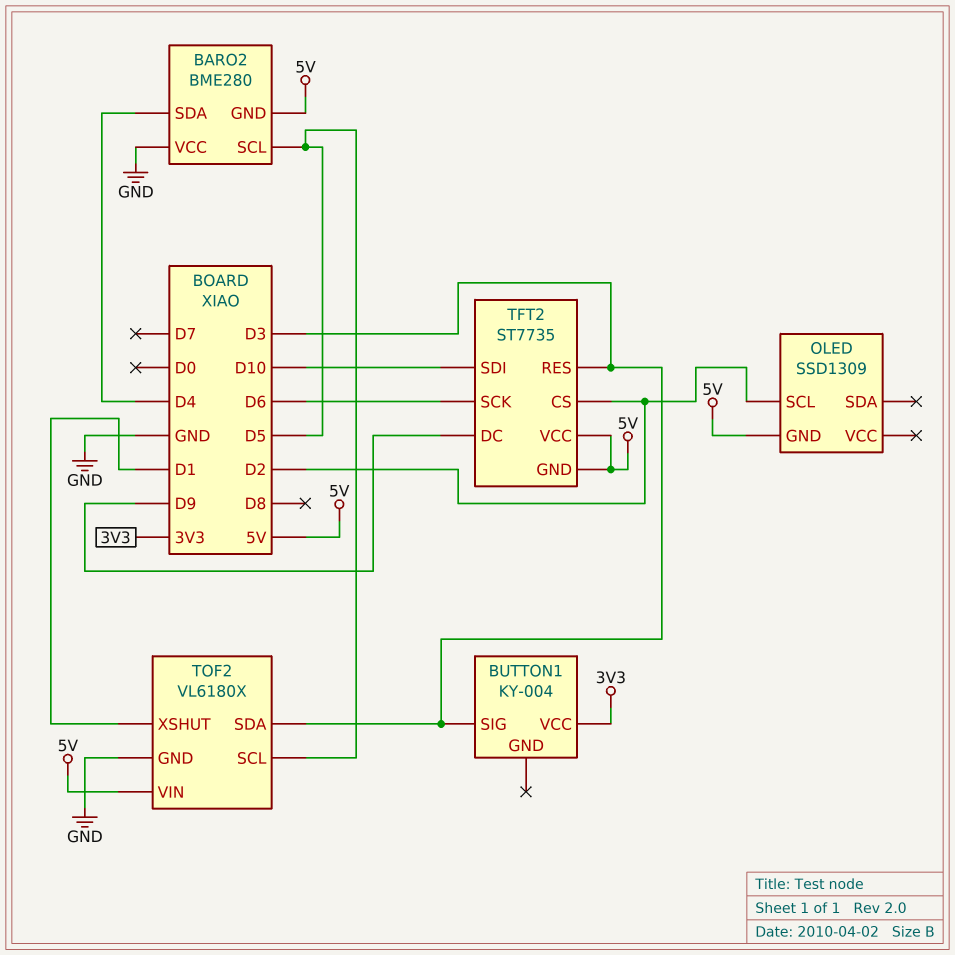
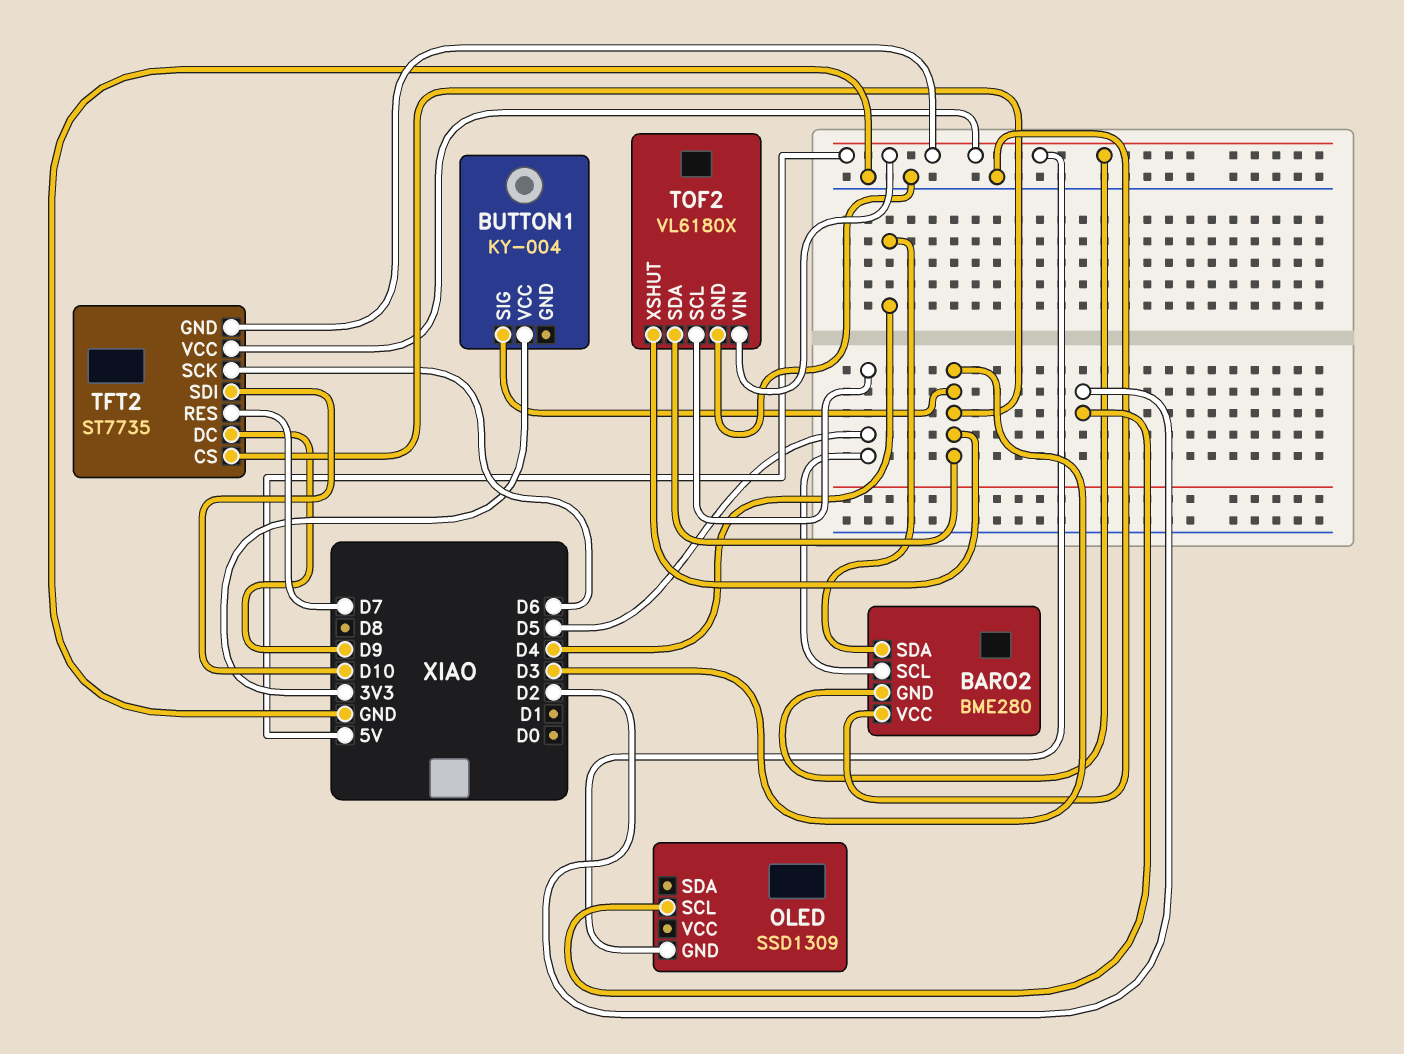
TFT2 pin CS: D2 -> D3
TFT2 pin RES: D3 -> D7
TOF2 pin XSHUT: D1 -> D3

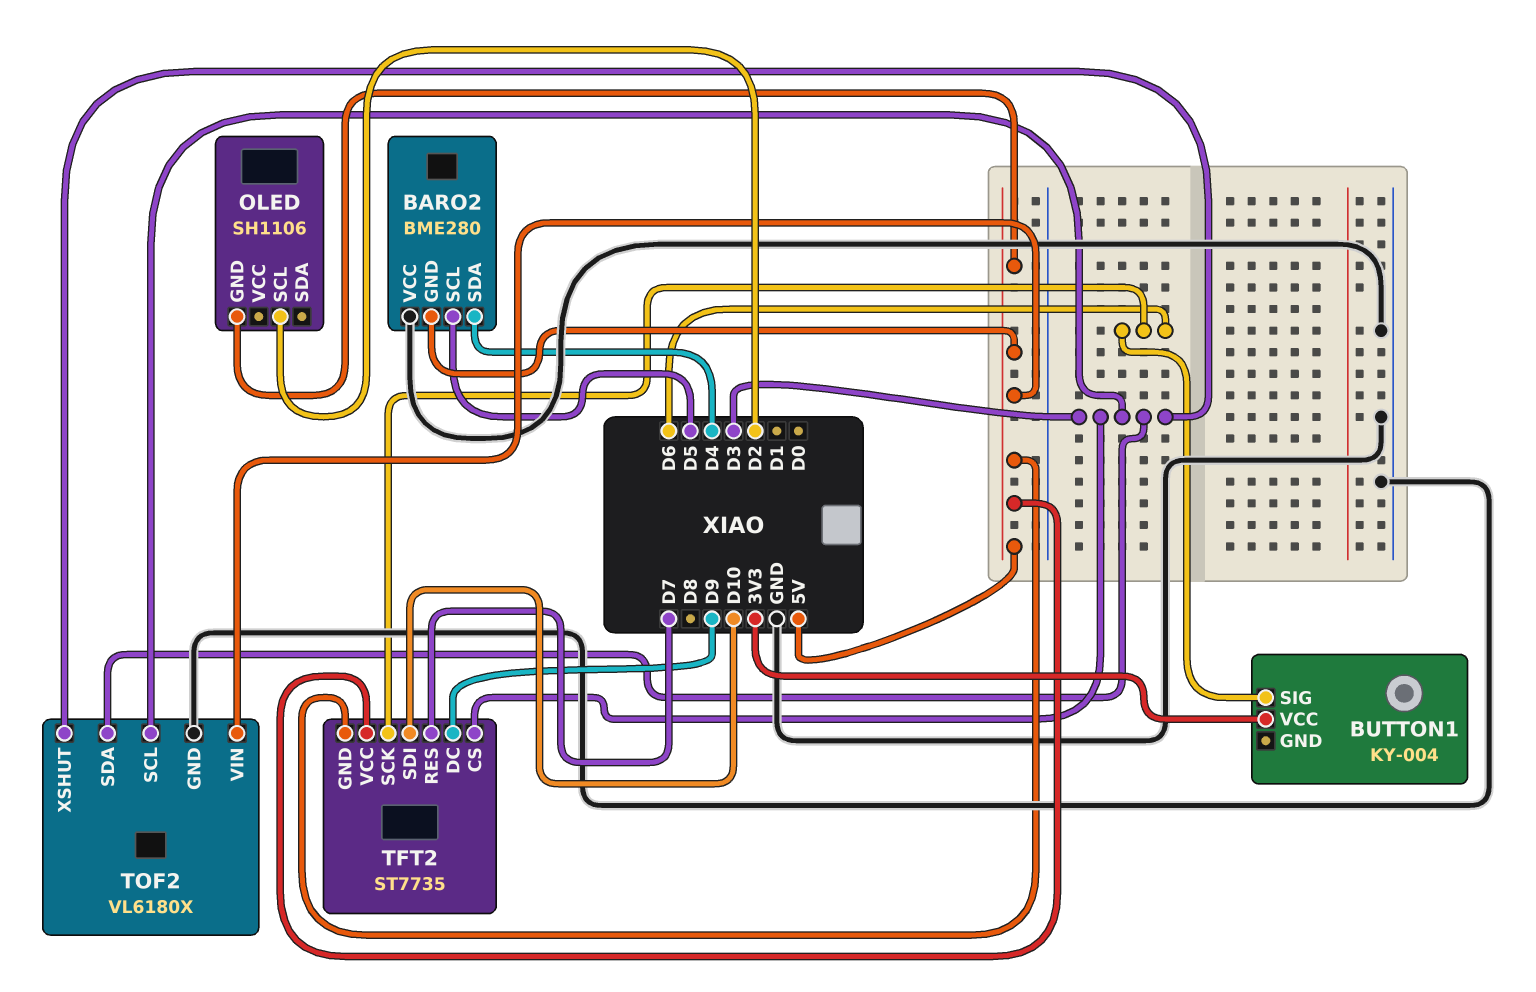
BUTTON1 pin SIG: D3 -> D6
OLED: SSD1309 -> SH1106
TOF2 pin SCL: D5 -> D3

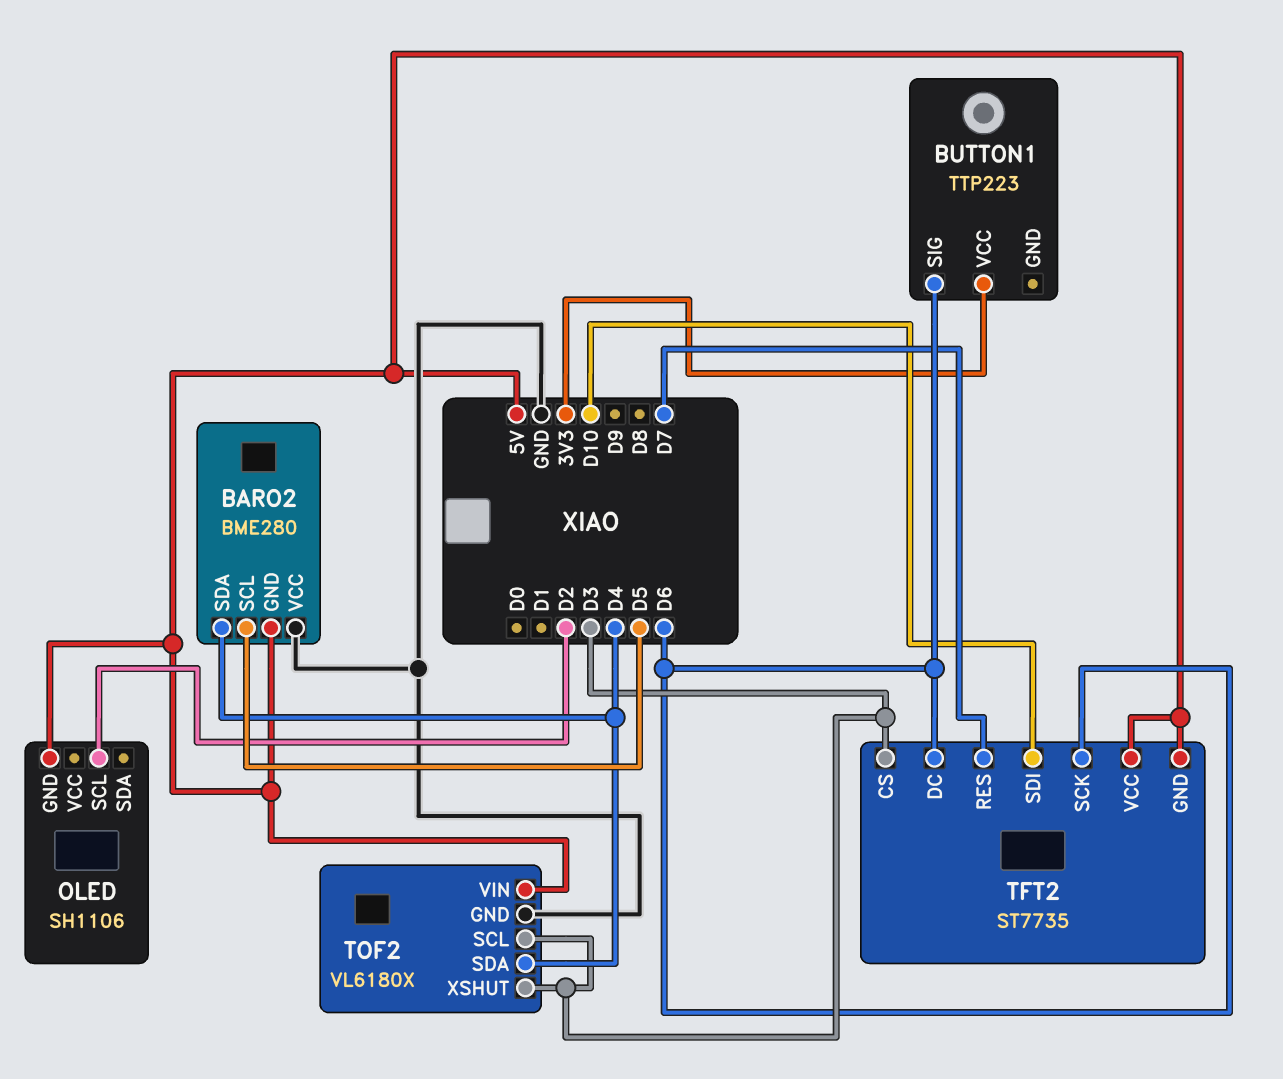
BUTTON1: KY-004 -> TTP223
TFT2 pin DC: D9 -> D6
TOF2 pin SDA: D3 -> D4

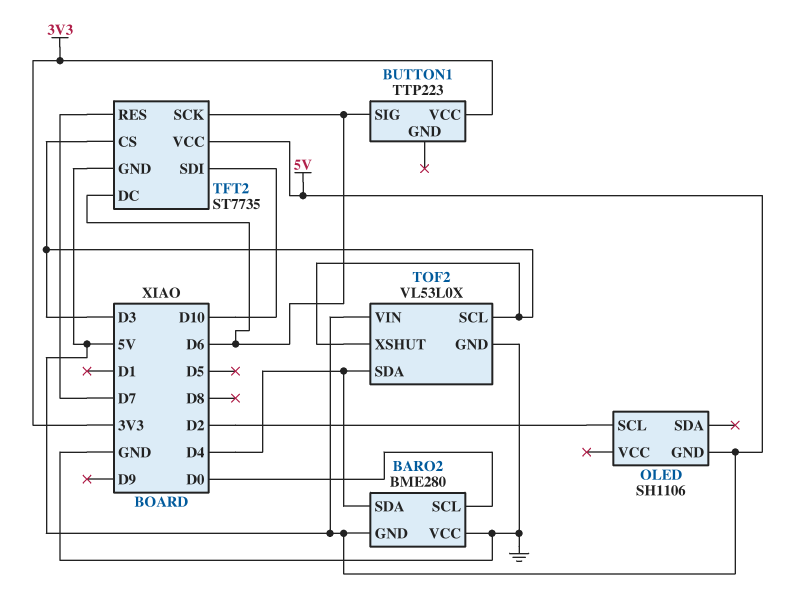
BARO2 pin SCL: D5 -> D0
TOF2: VL6180X -> VL53L0X

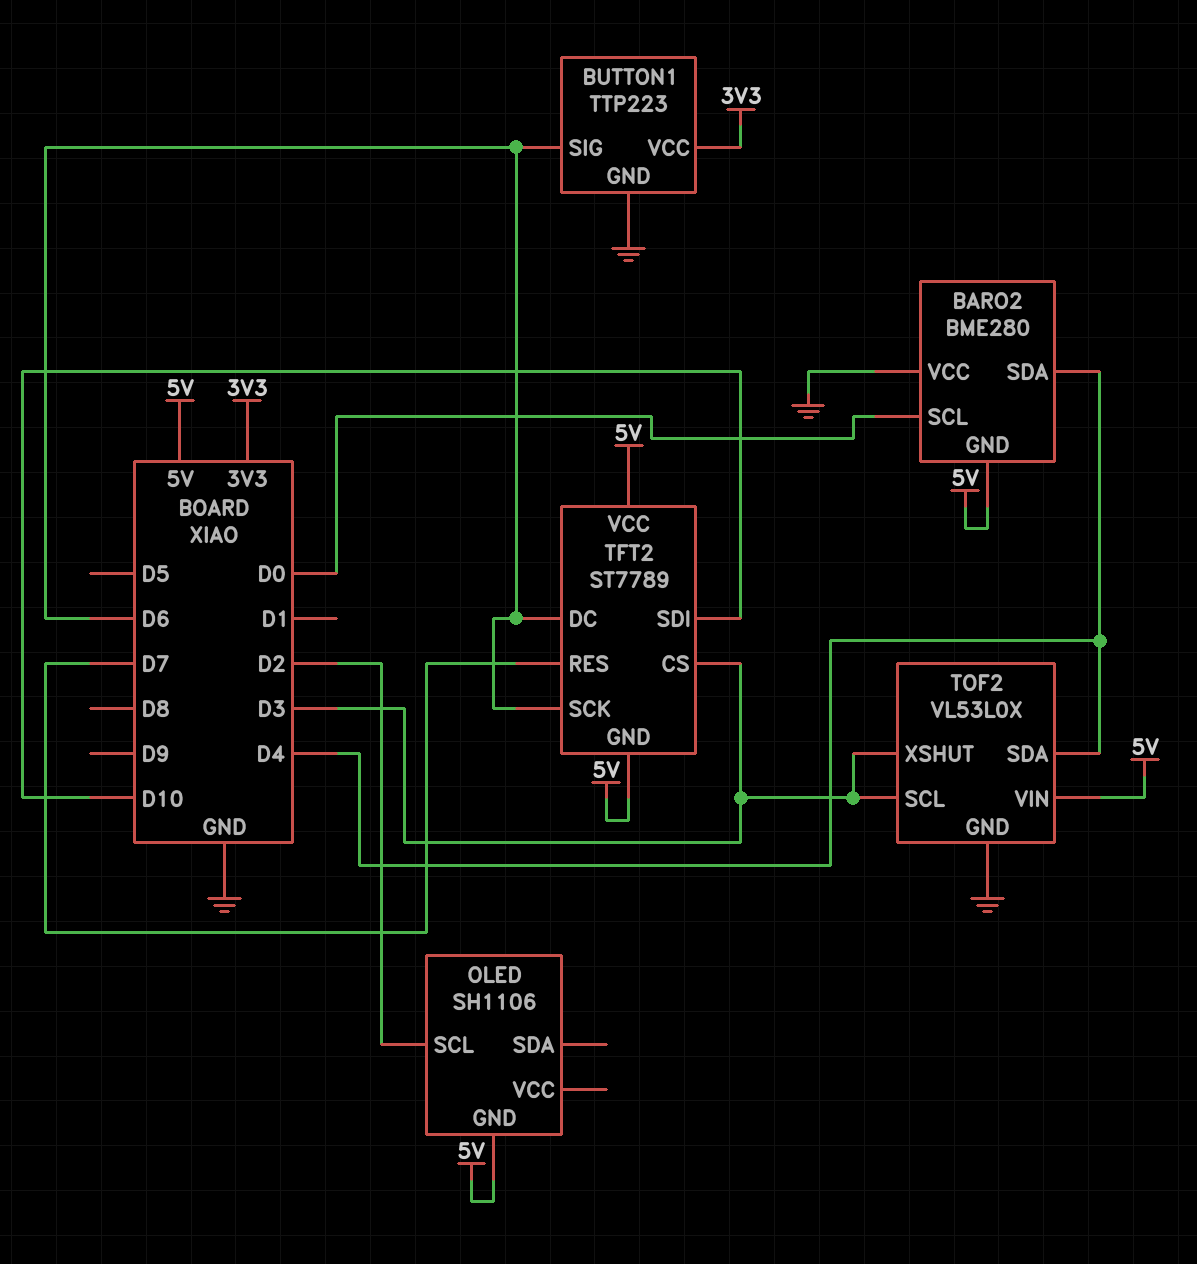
BUTTON1 pin GND: none -> GND
TFT2: ST7735 -> ST7789

